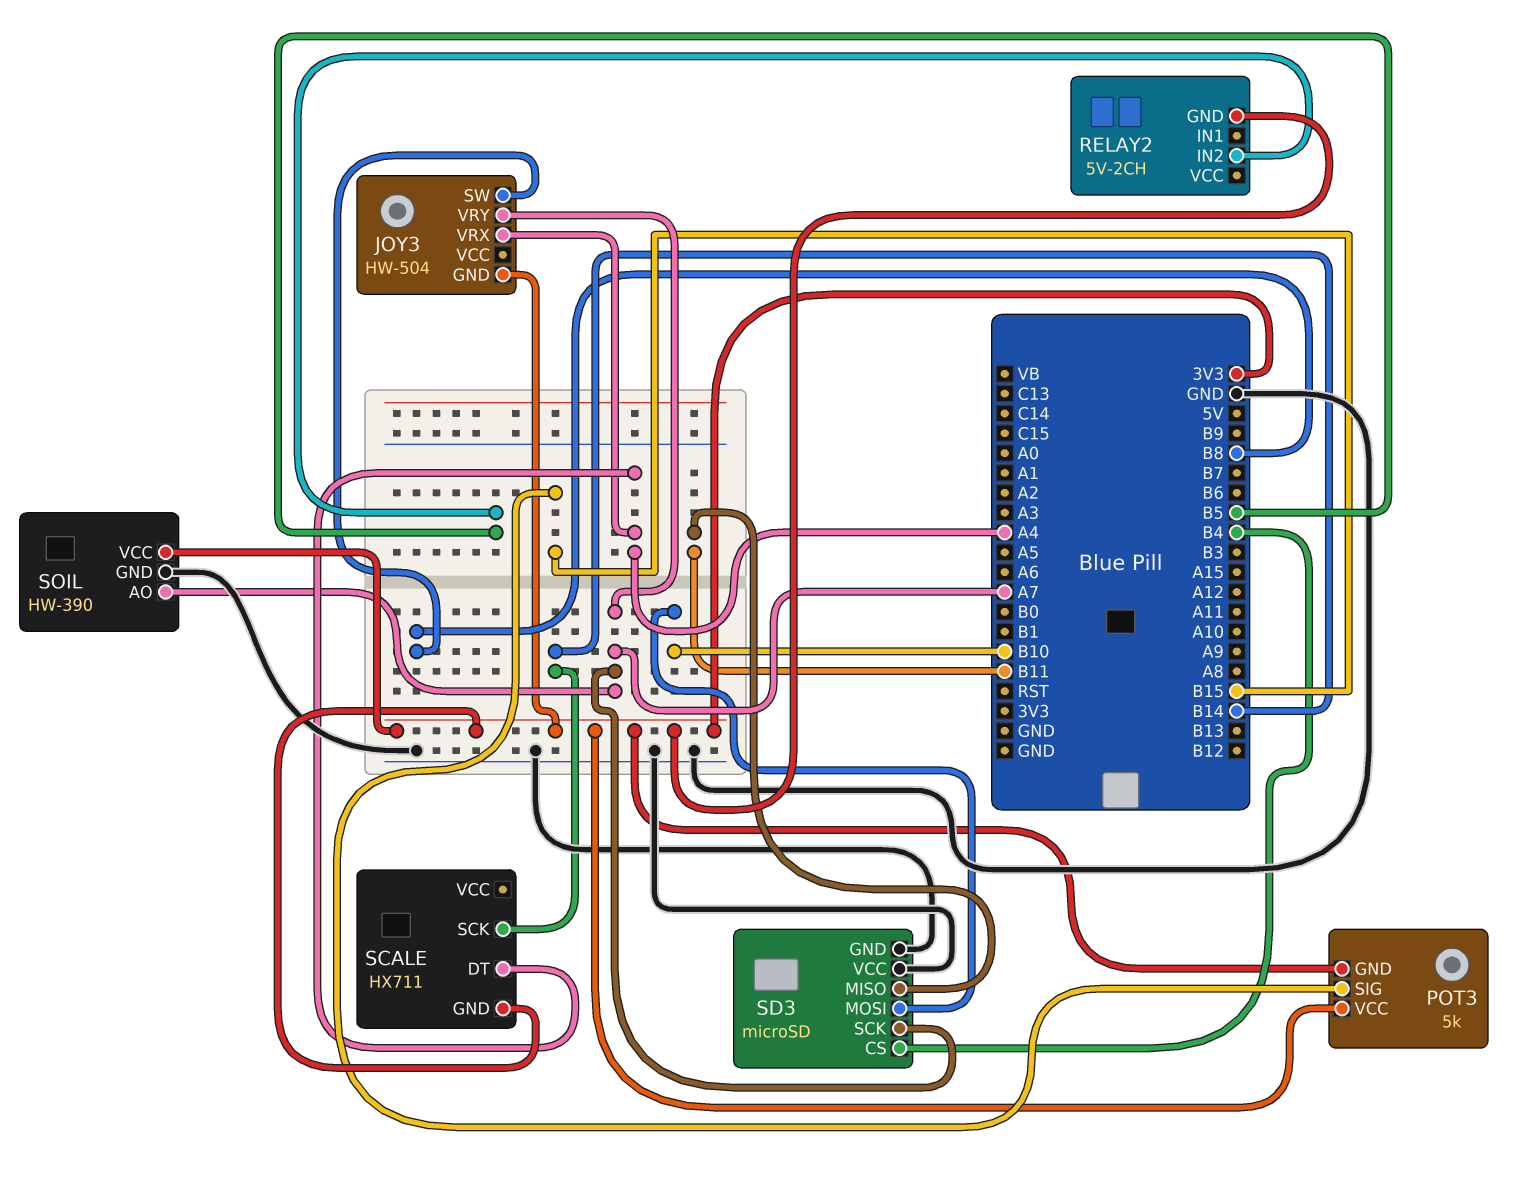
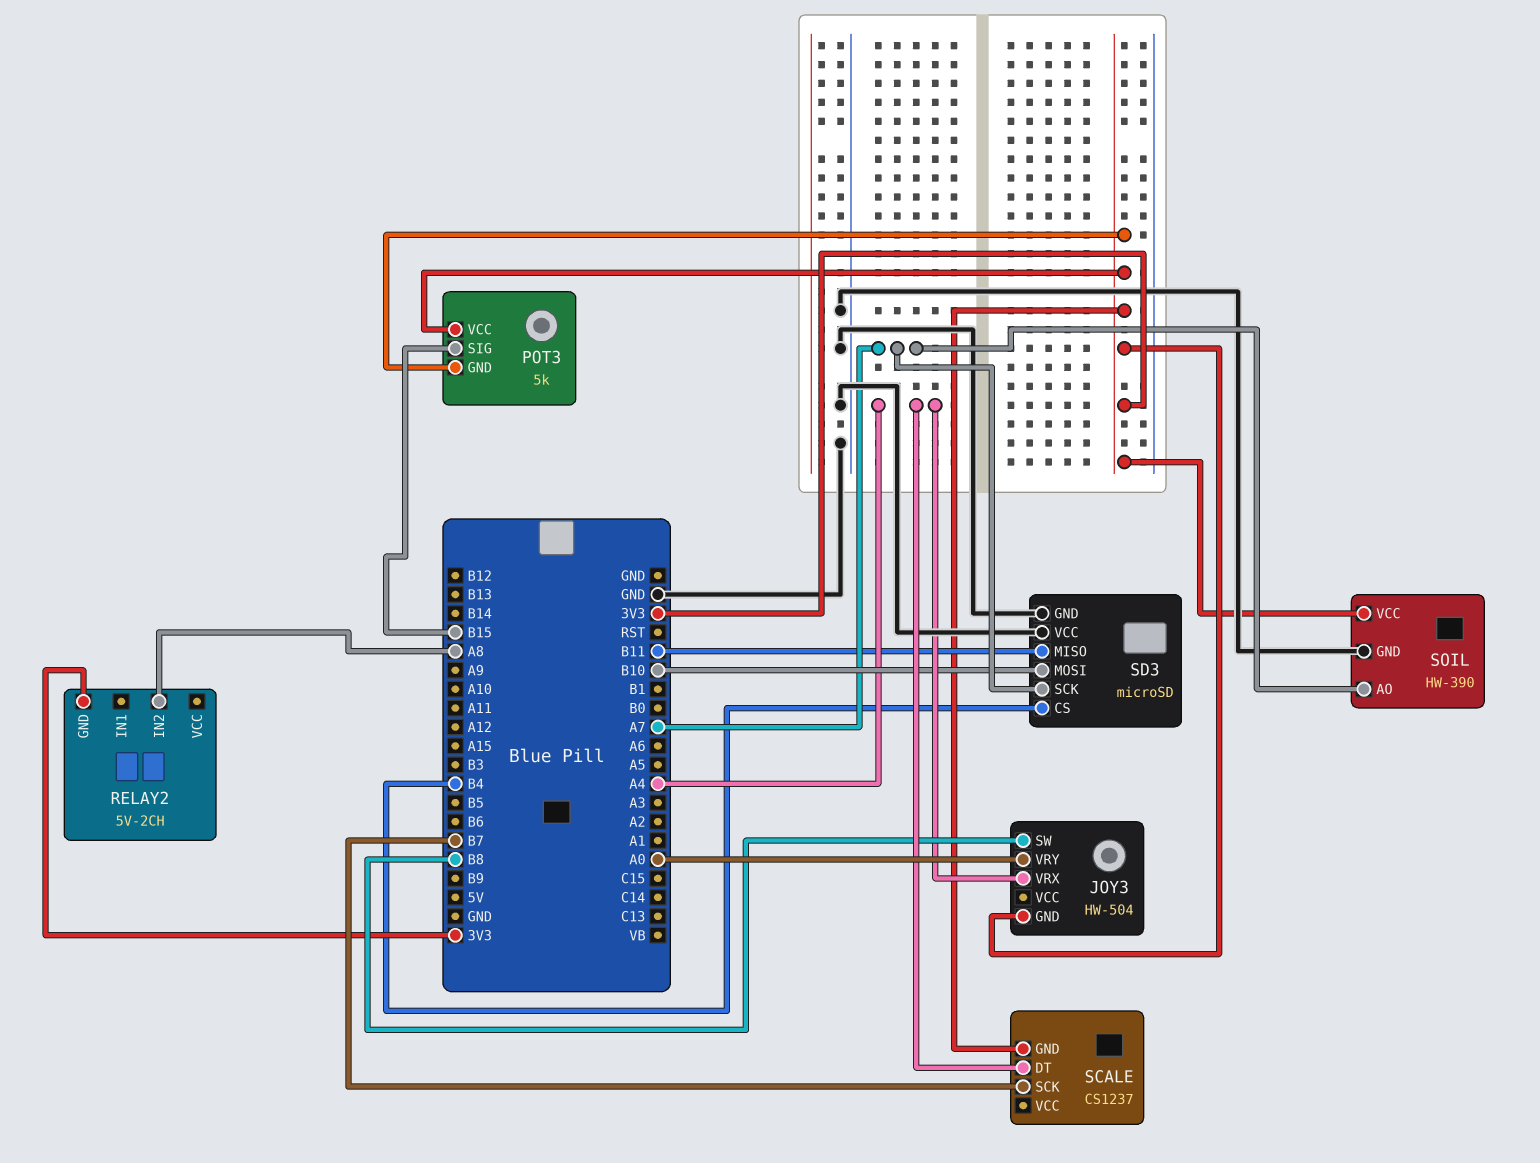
JOY3 pin VRY: A7 -> A0
RELAY2 pin IN2: B5 -> A8
SCALE: HX711 -> CS1237
SCALE pin SCK: B14 -> B7

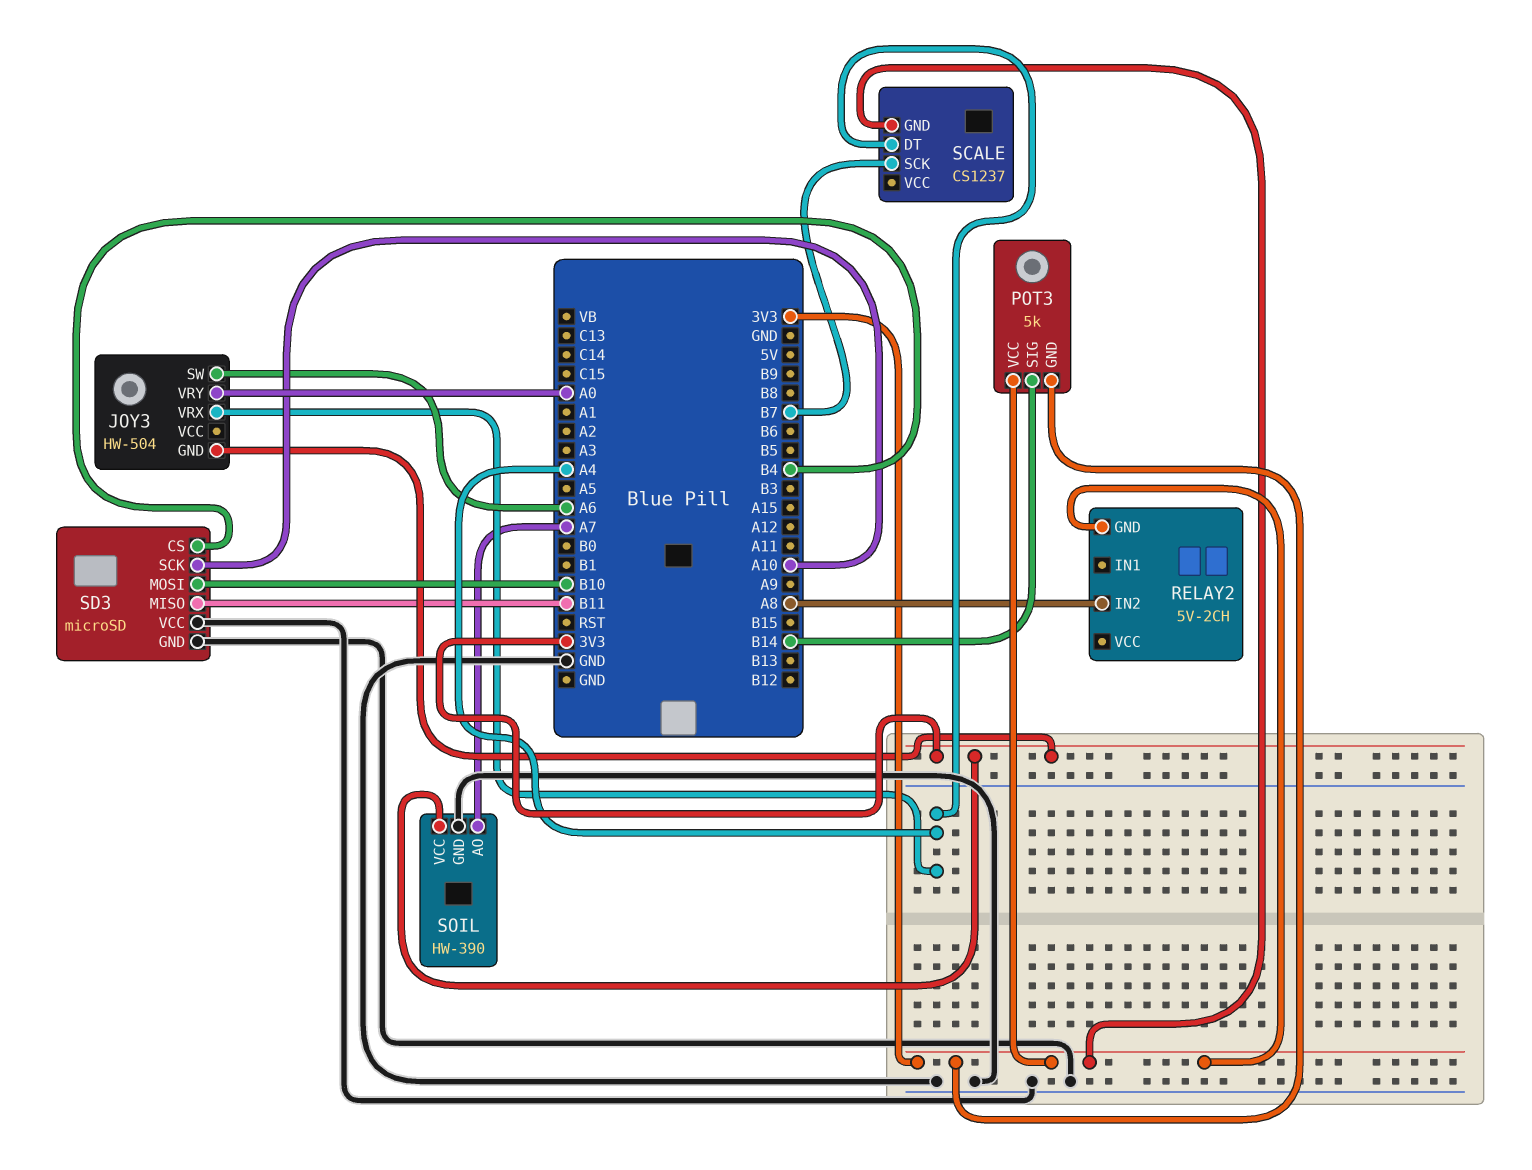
JOY3 pin SW: B8 -> A6
POT3 pin SIG: B15 -> B14
SD3 pin SCK: A7 -> A10

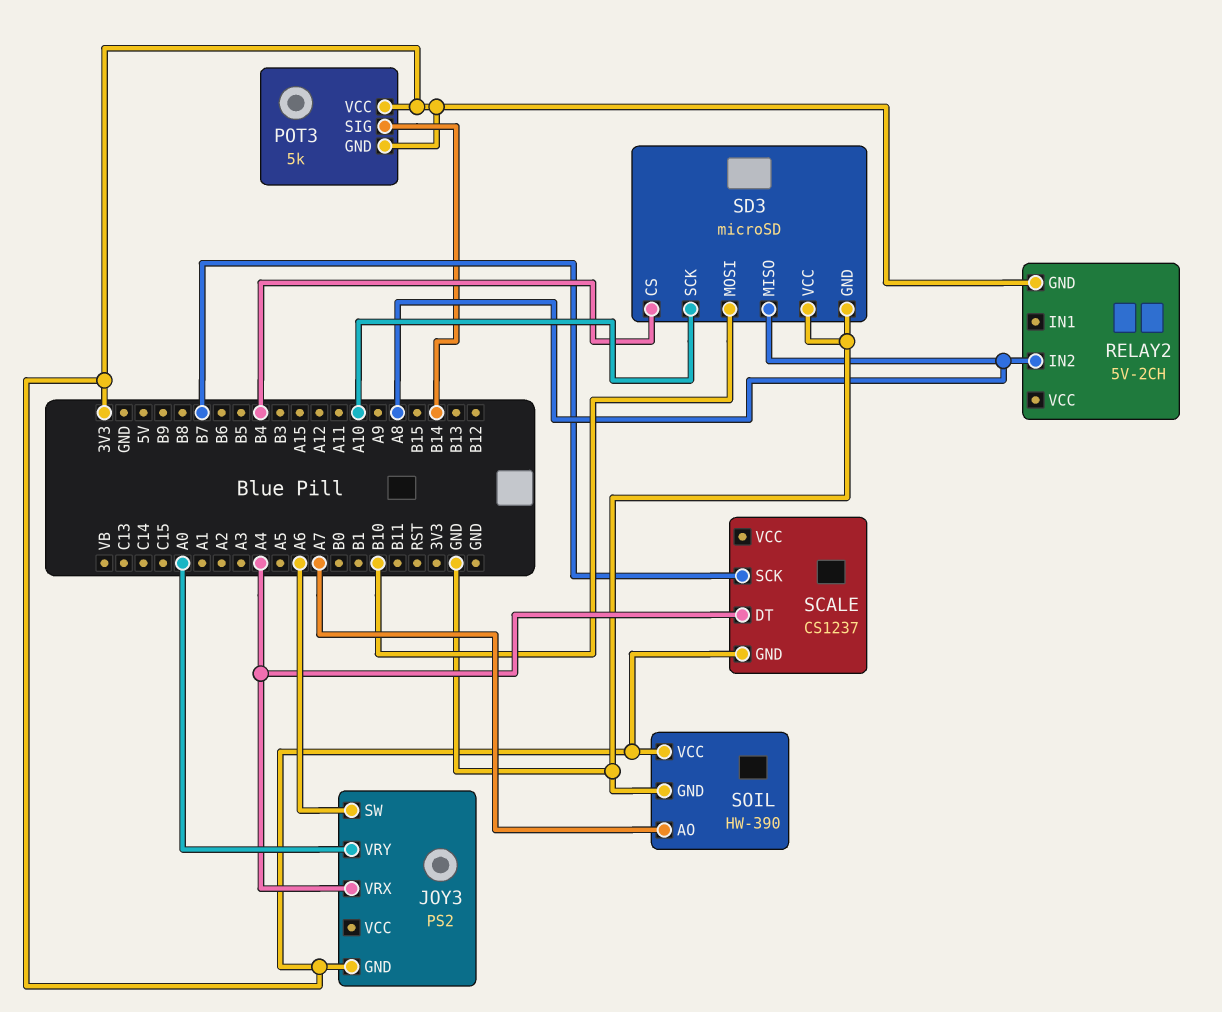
JOY3: HW-504 -> PS2
SD3 pin MISO: B11 -> A8

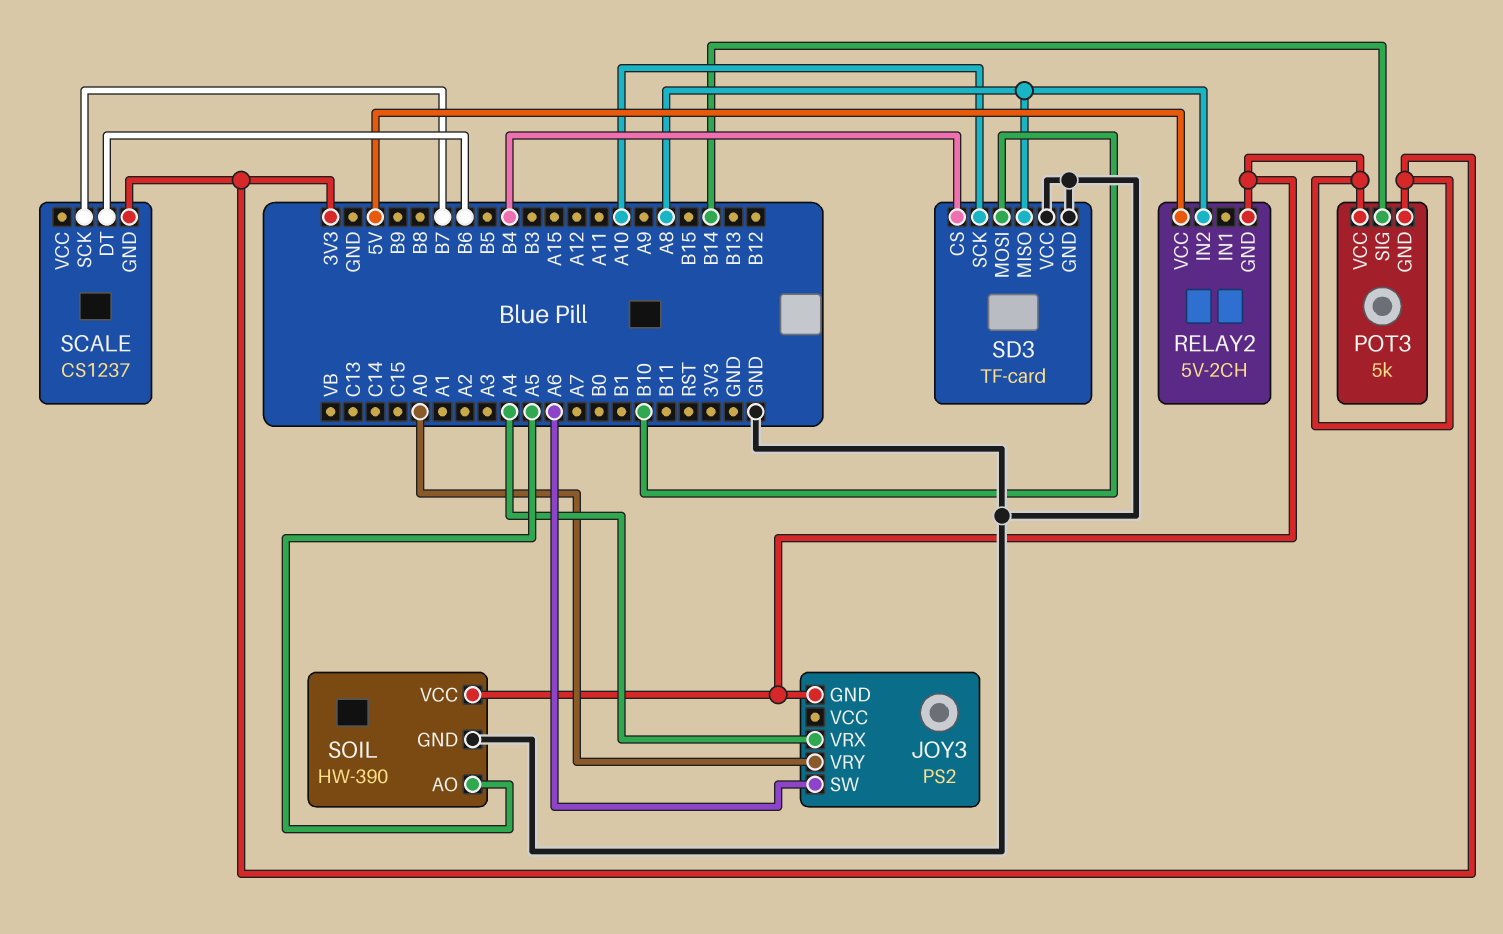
RELAY2 pin VCC: none -> 5V
SCALE pin DT: A4 -> B6
SD3: microSD -> TF-card
SOIL pin AO: A7 -> A5

